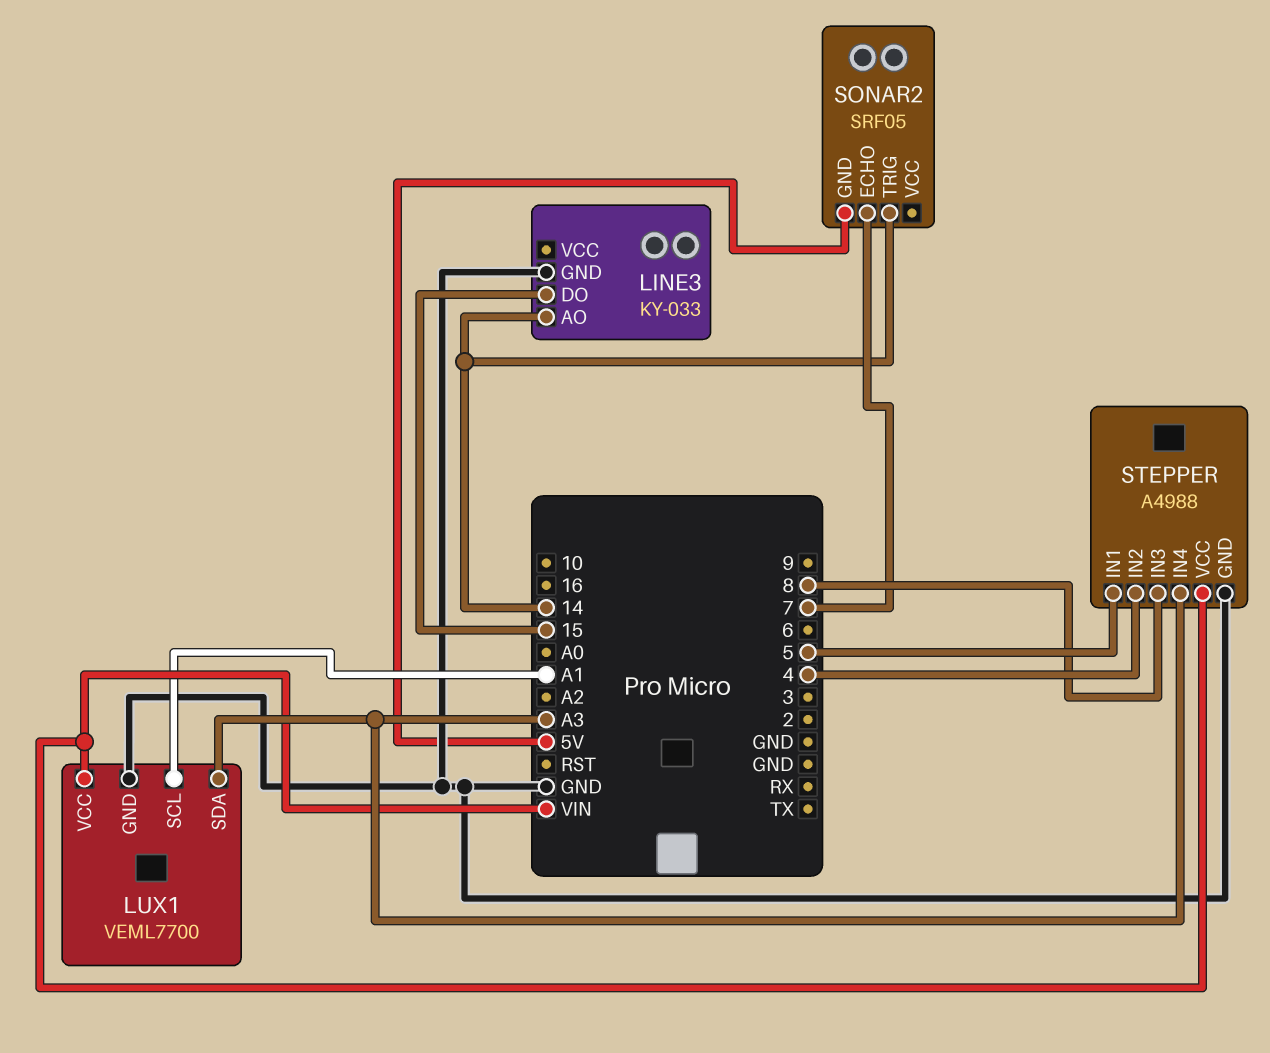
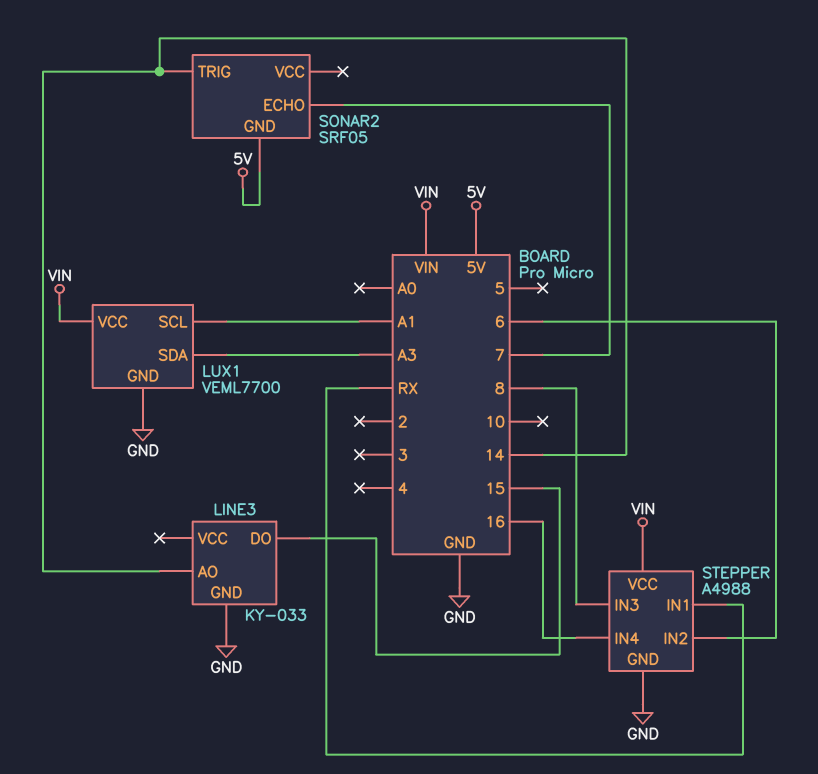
STEPPER pin IN1: 5 -> RX
STEPPER pin IN2: 4 -> 6
STEPPER pin IN4: A3 -> 16

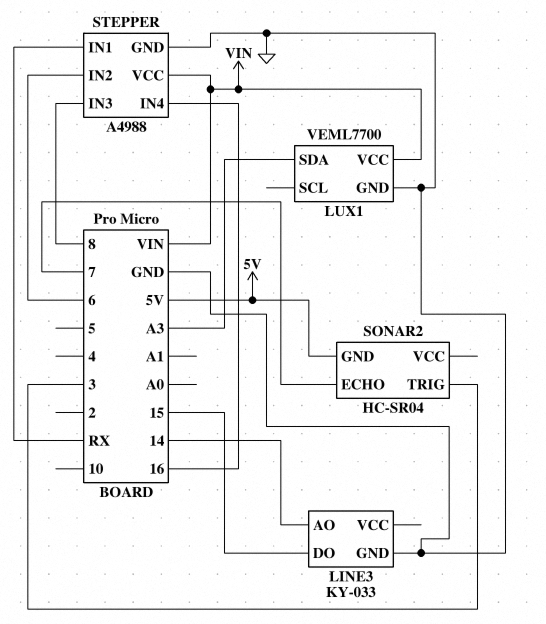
LUX1 pin SCL: A1 -> none
SONAR2: SRF05 -> HC-SR04
SONAR2 pin TRIG: 14 -> 3

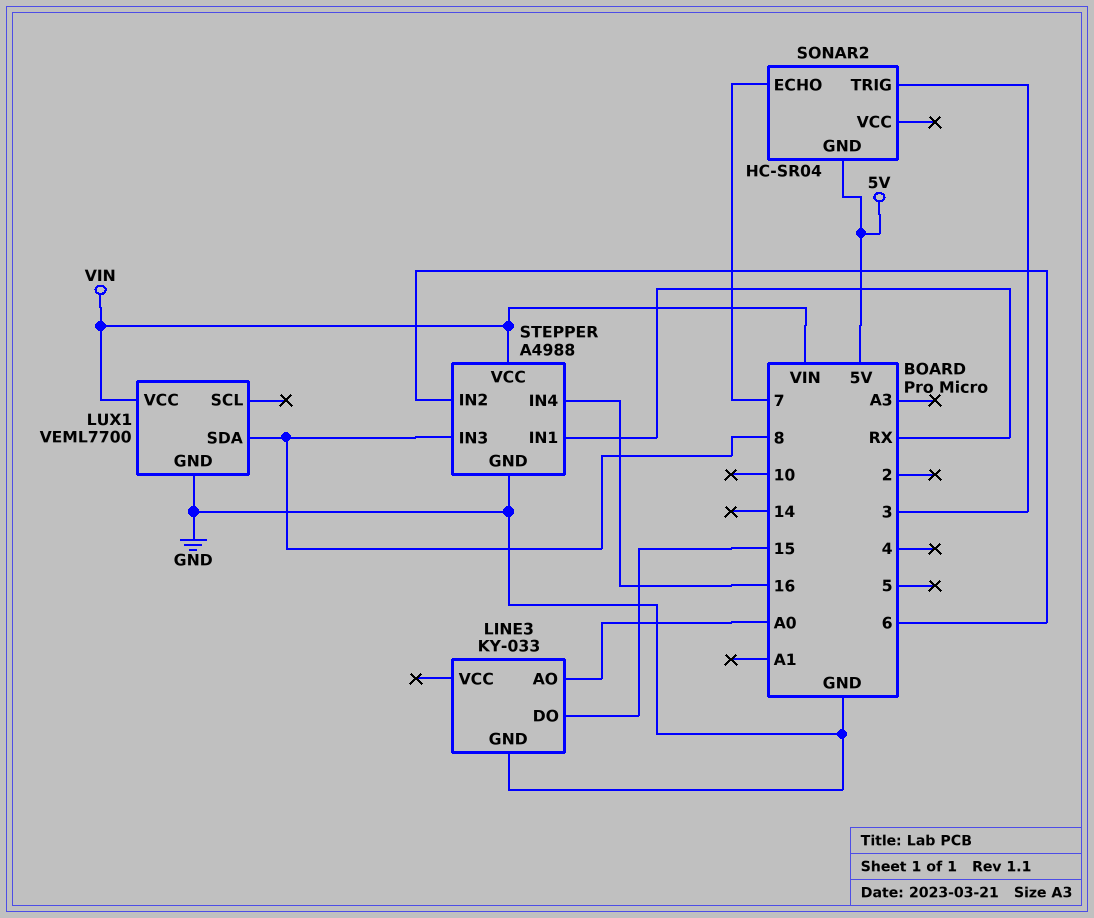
LINE3 pin AO: 14 -> A0
LUX1 pin SDA: A3 -> 8

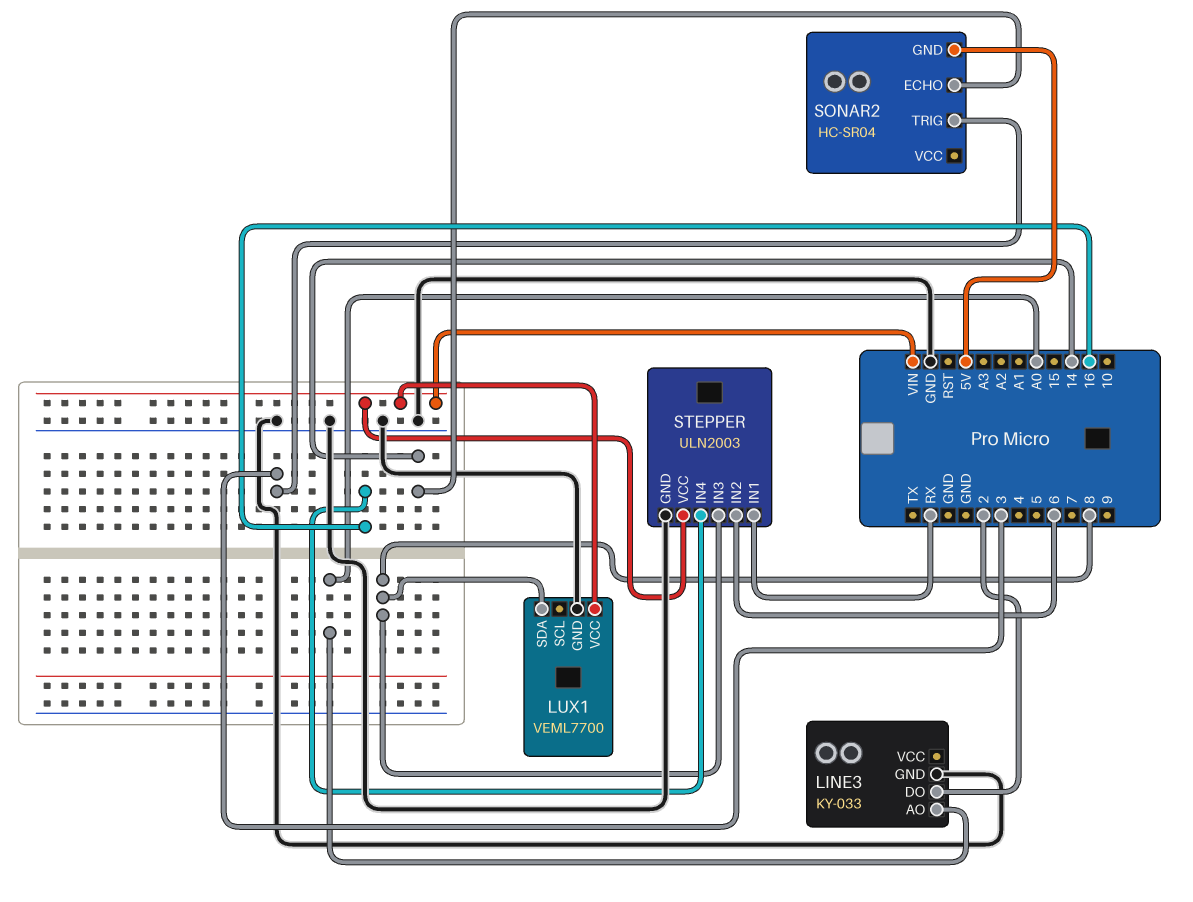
LINE3 pin DO: 15 -> 2
SONAR2 pin ECHO: 7 -> 14
STEPPER: A4988 -> ULN2003

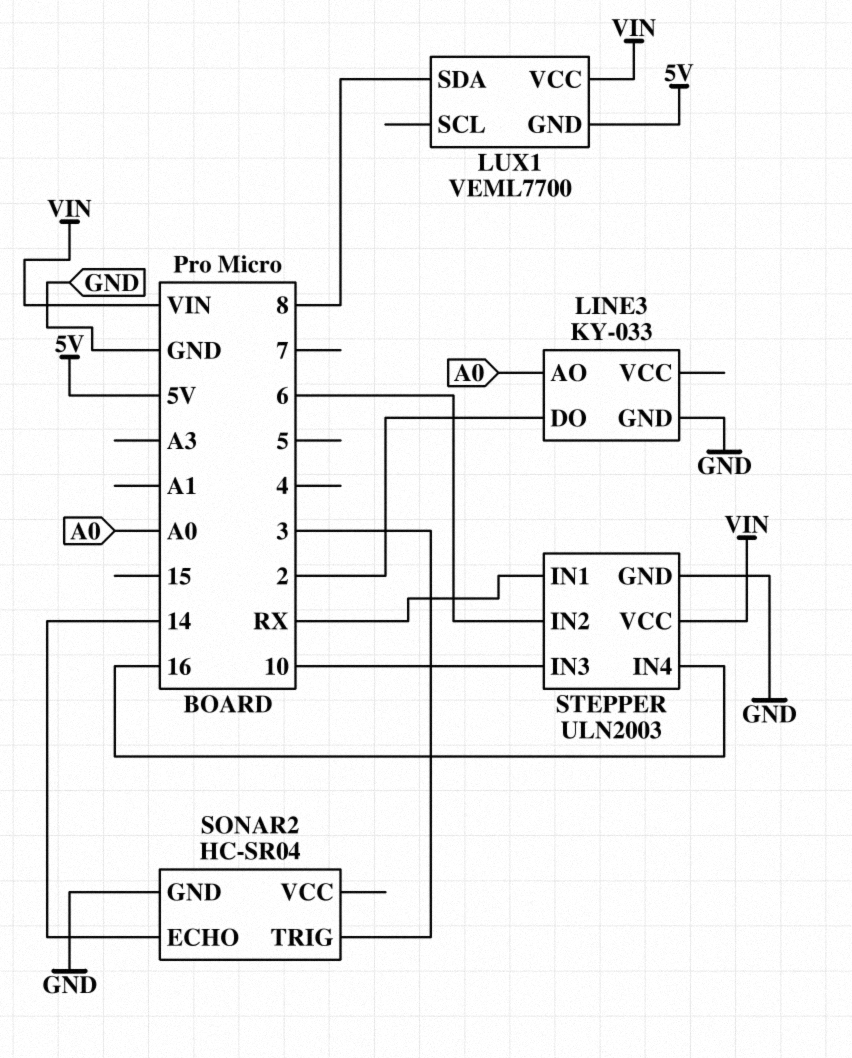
LUX1 pin GND: GND -> 5V
SONAR2 pin GND: 5V -> GND
STEPPER pin IN3: 8 -> 10

